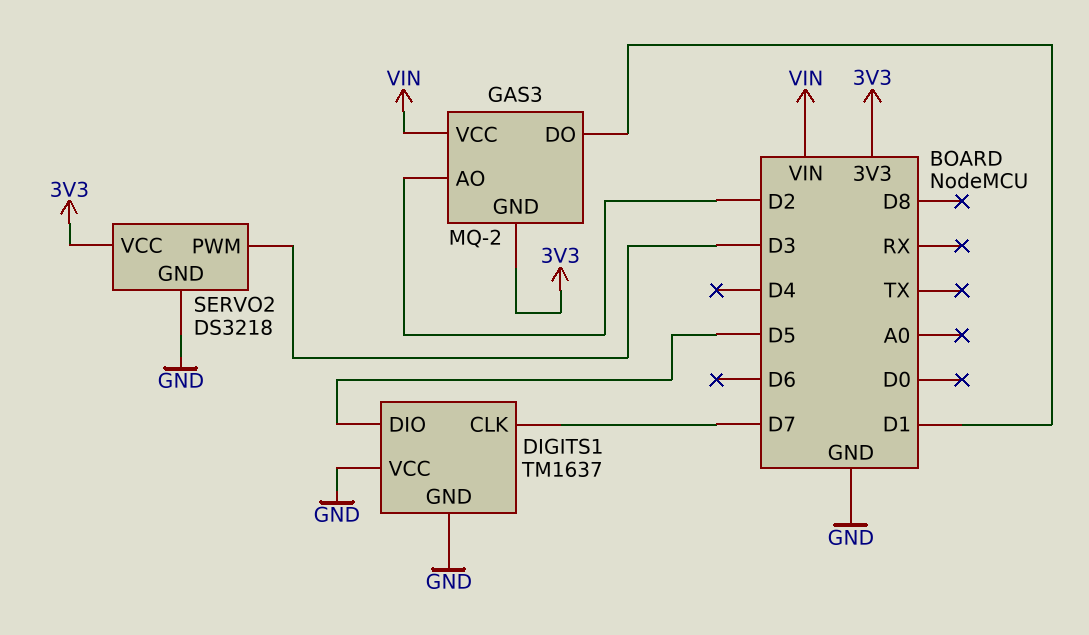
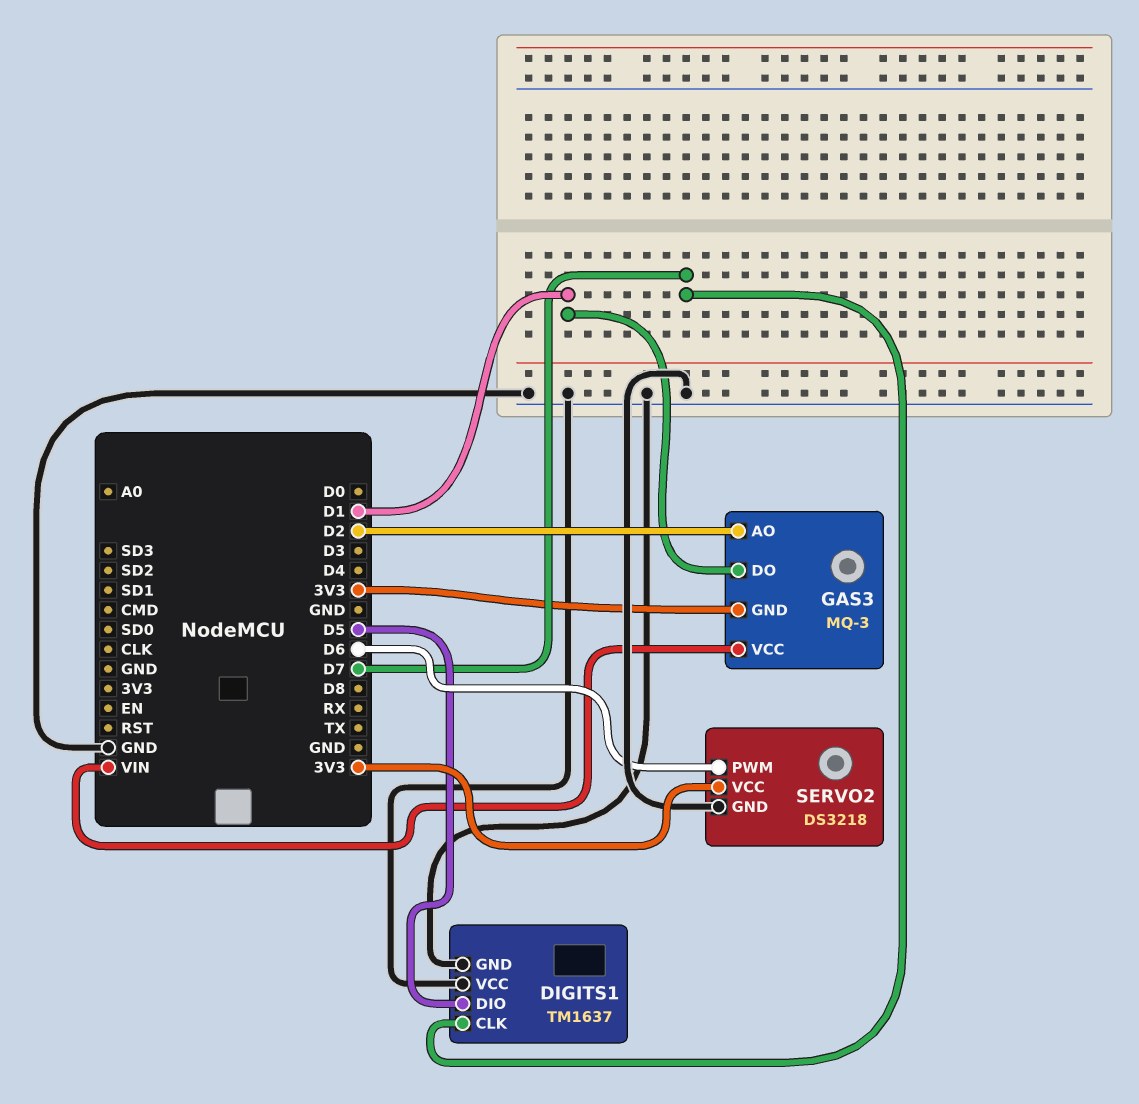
GAS3: MQ-2 -> MQ-3
SERVO2 pin PWM: D3 -> D6

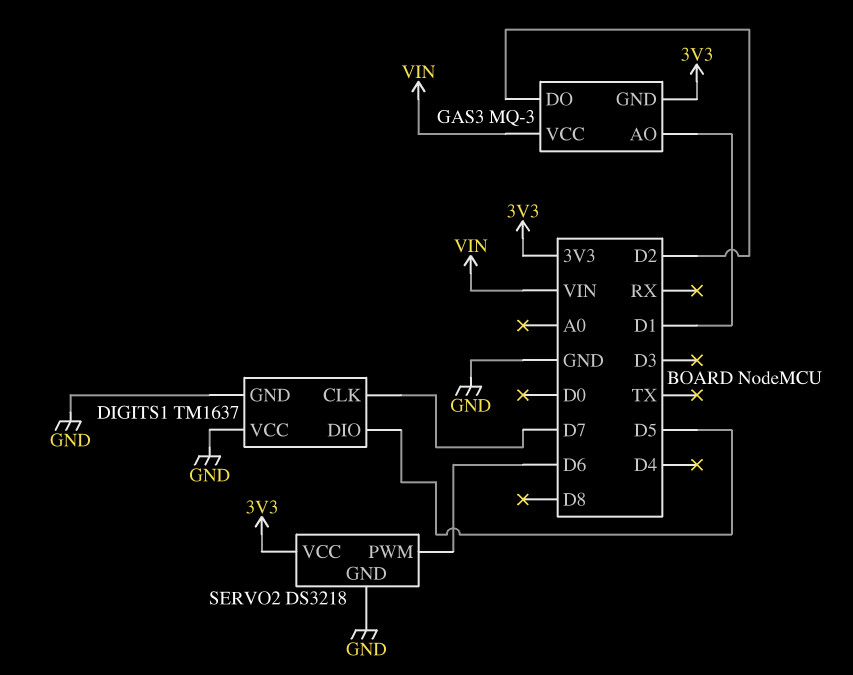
GAS3 pin AO: D2 -> D1
GAS3 pin DO: D1 -> D2

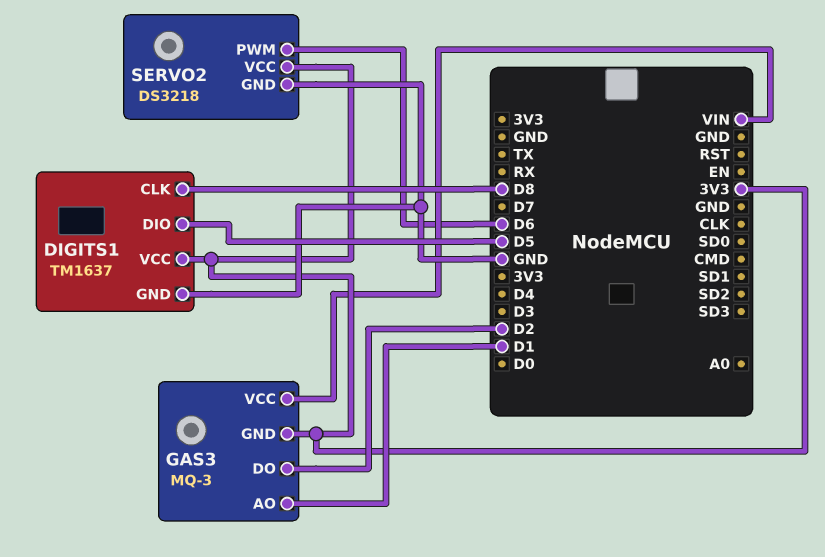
DIGITS1 pin CLK: D7 -> D8
DIGITS1 pin VCC: GND -> 3V3

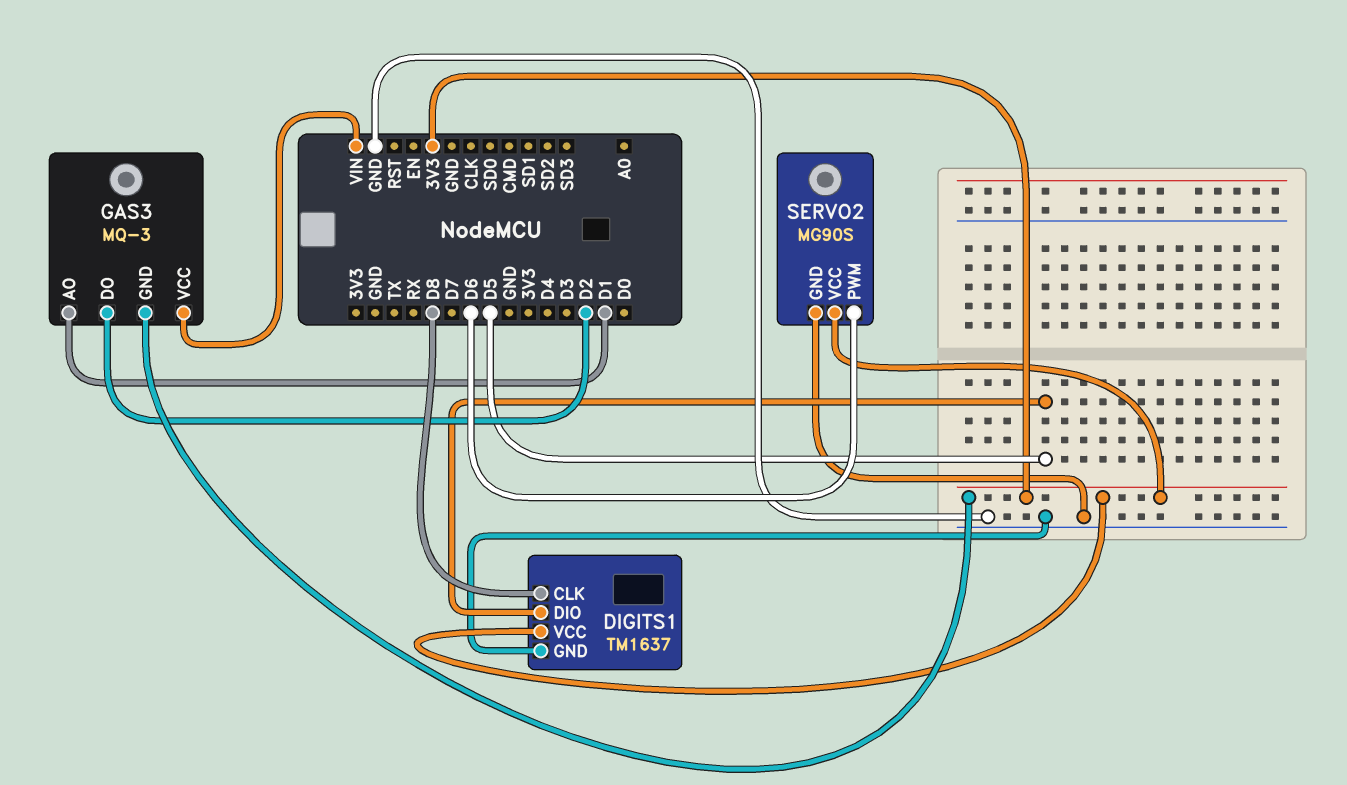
SERVO2: DS3218 -> MG90S

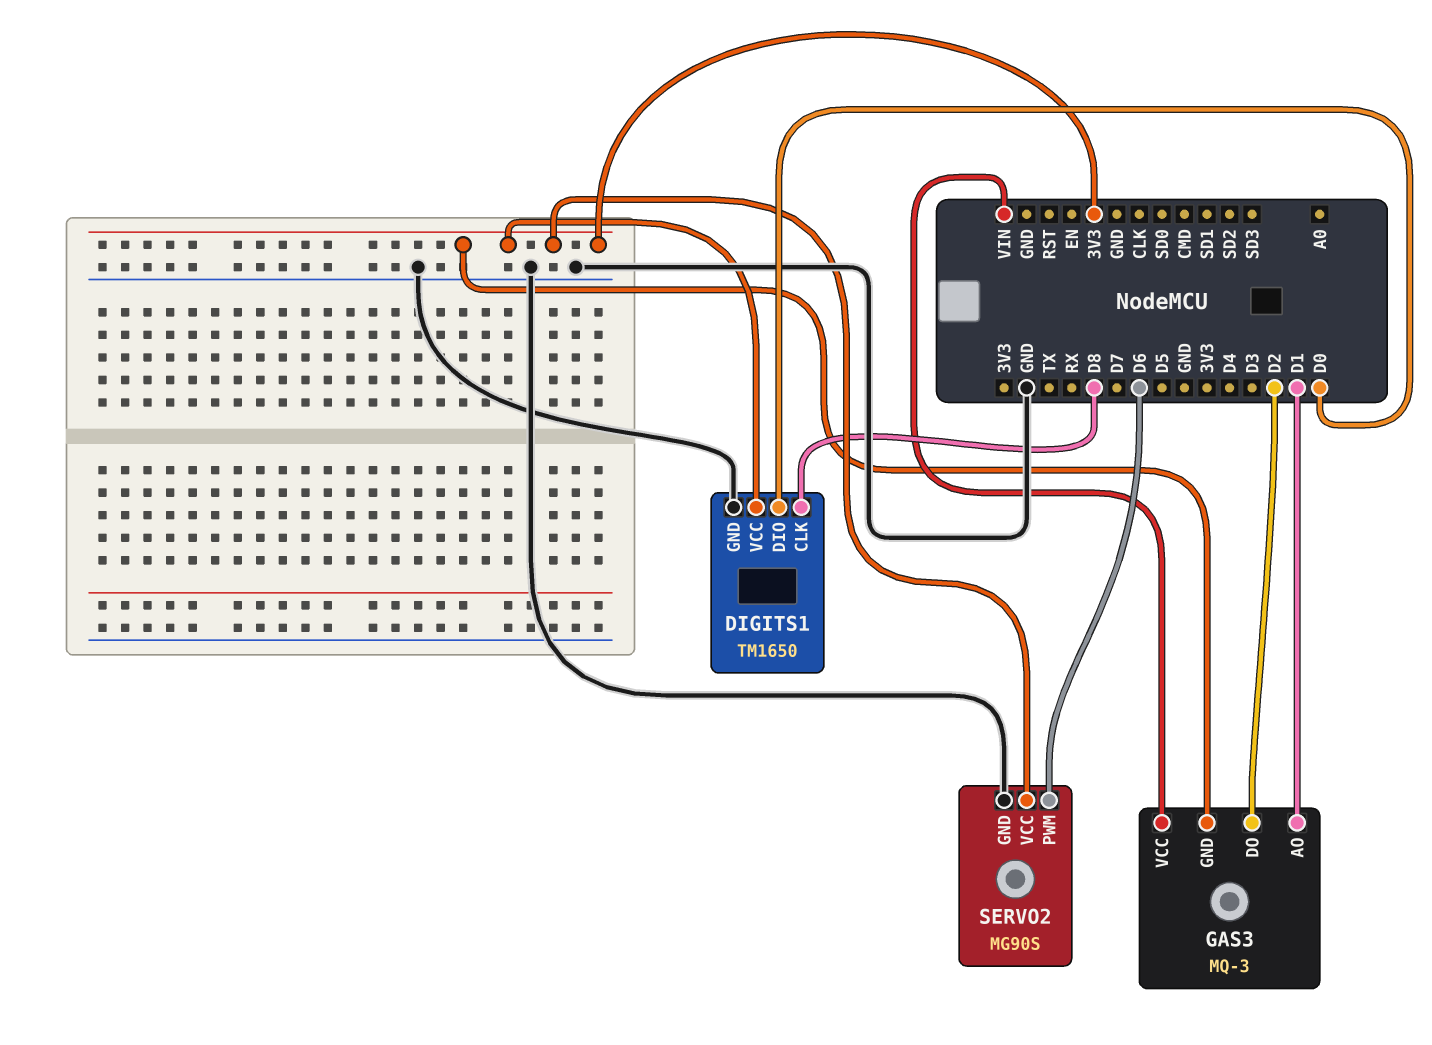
DIGITS1: TM1637 -> TM1650
DIGITS1 pin DIO: D5 -> D0

